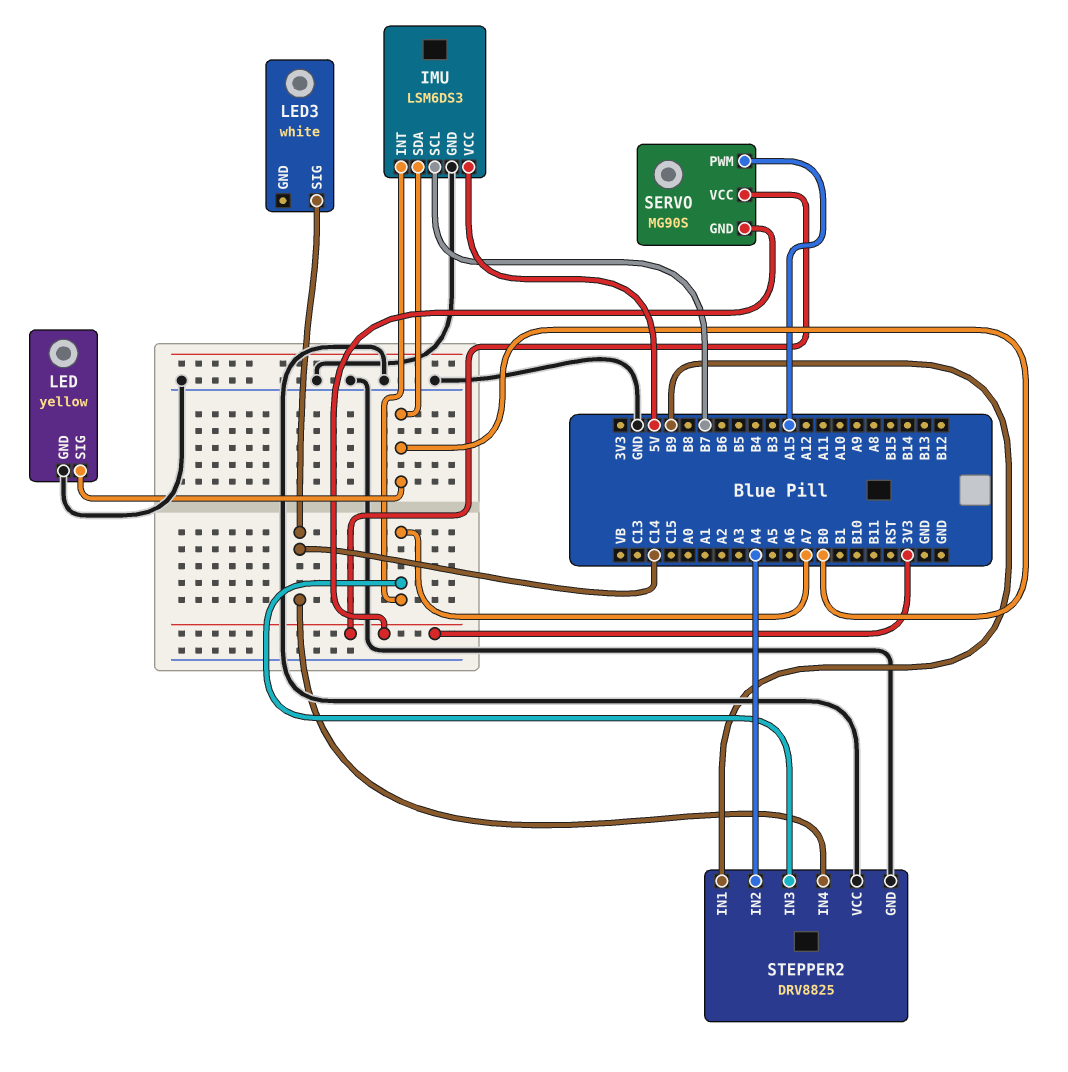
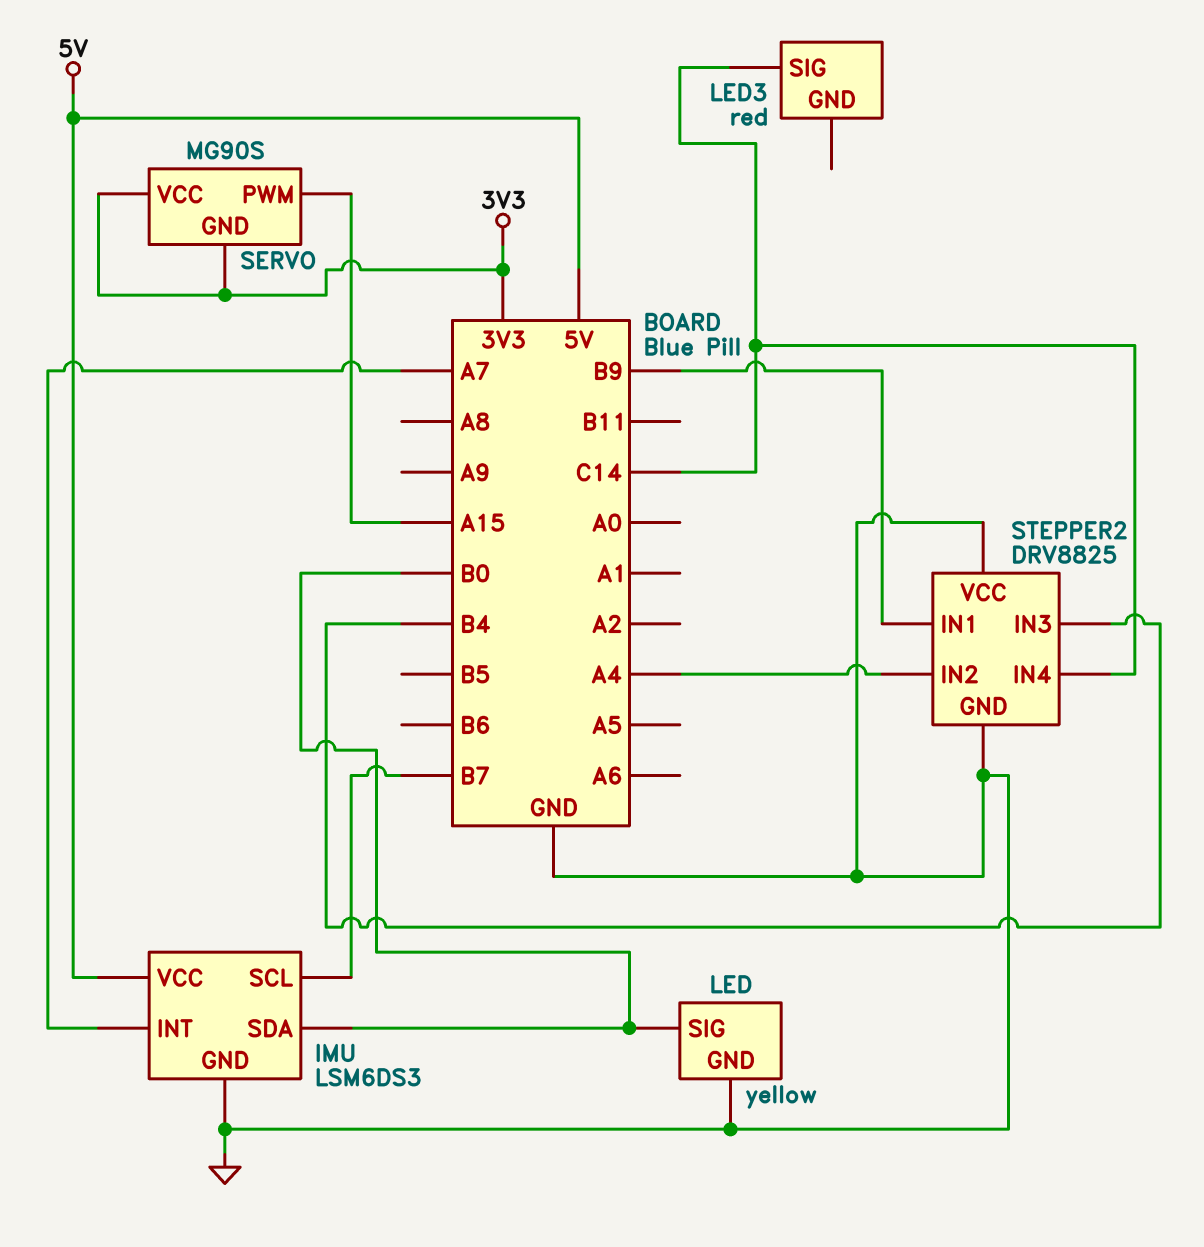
LED3: white -> red
STEPPER2 pin IN3: A7 -> B4

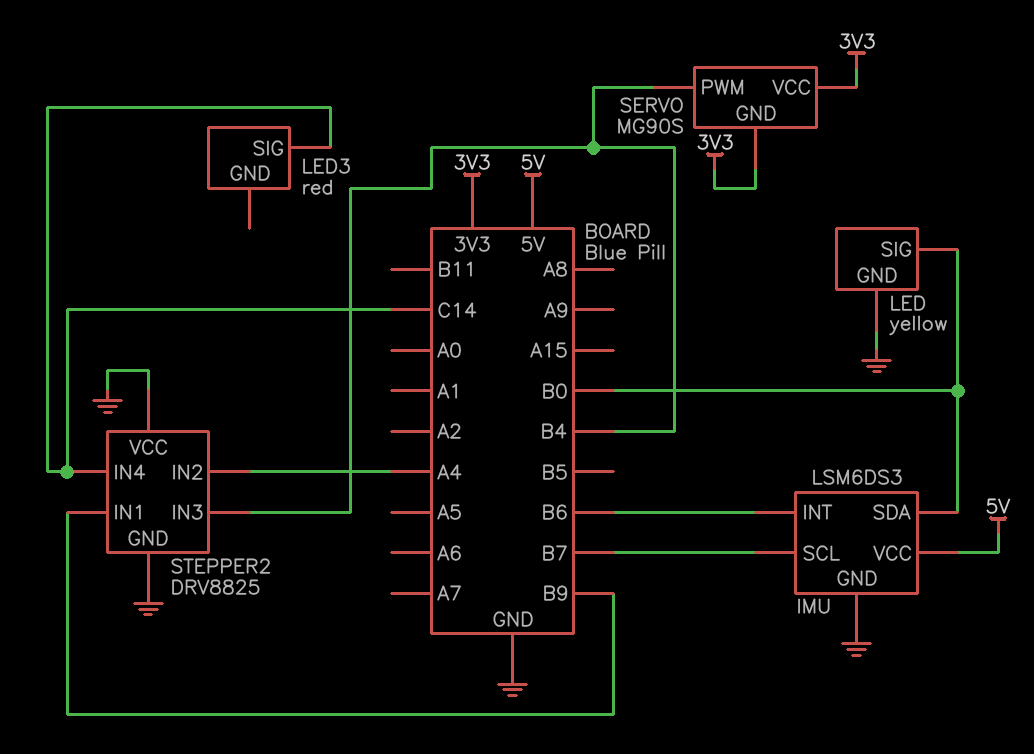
IMU pin INT: A7 -> B6
SERVO pin PWM: A15 -> B4

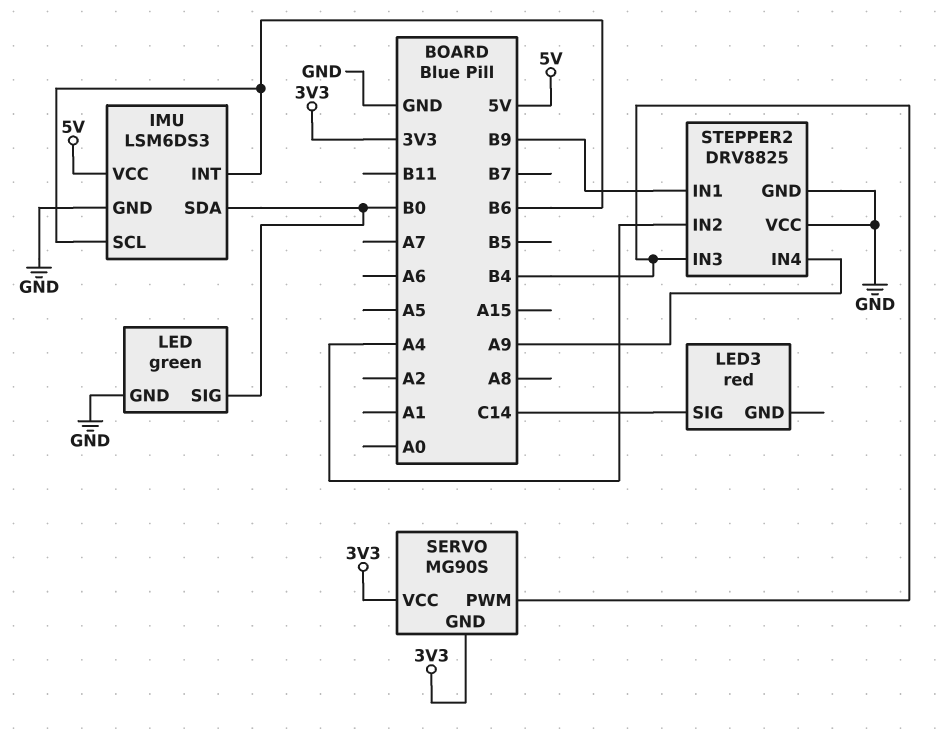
IMU pin SCL: B7 -> B6
LED: yellow -> green
STEPPER2 pin IN4: C14 -> A9

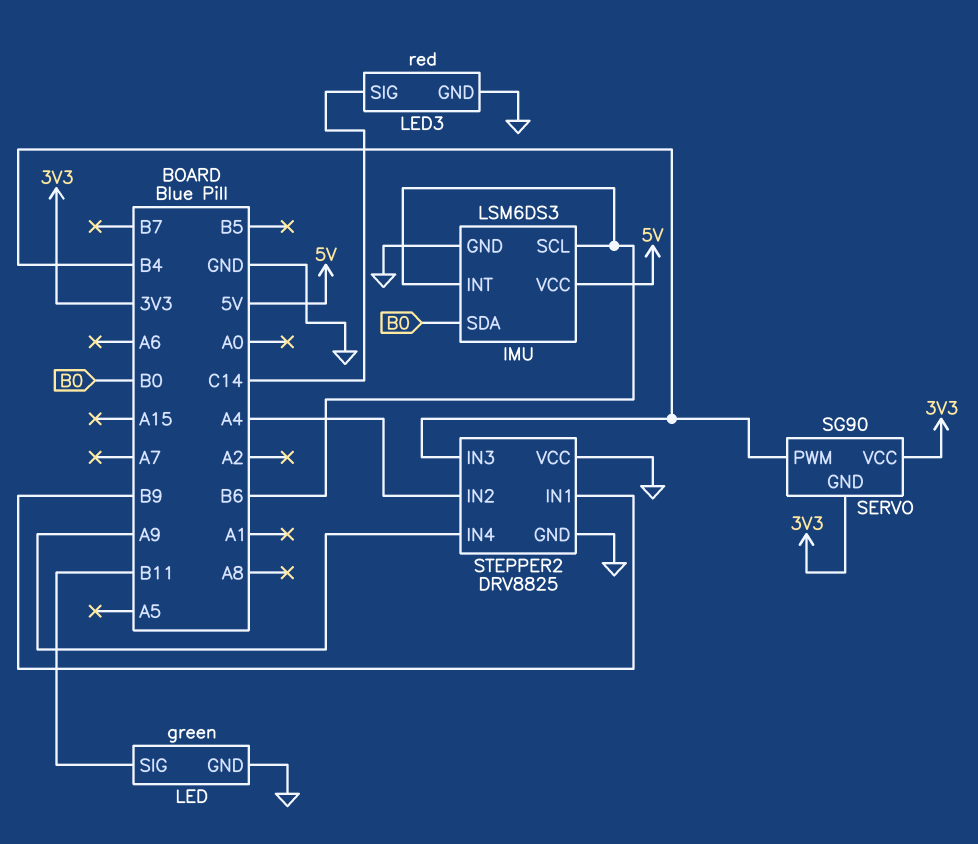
LED pin SIG: B0 -> B11
LED3 pin GND: none -> GND
SERVO: MG90S -> SG90

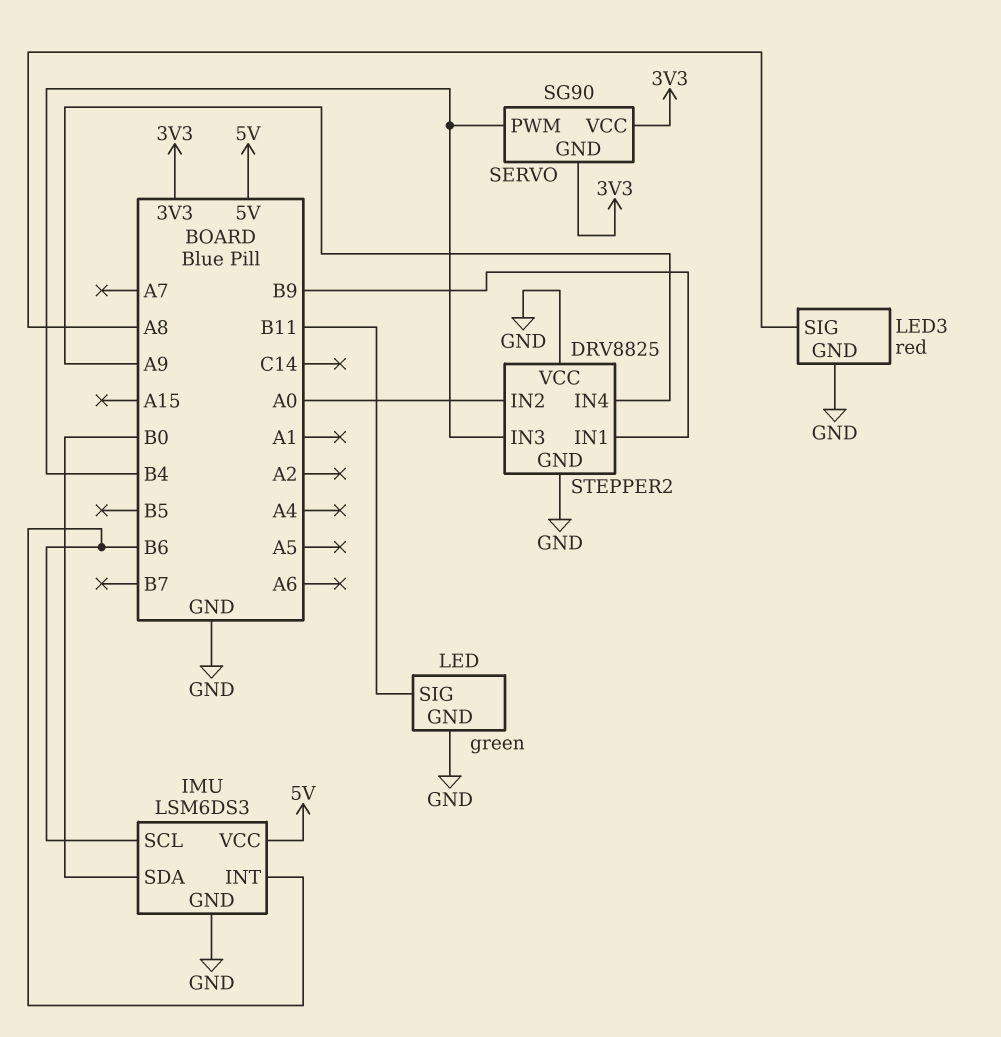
LED3 pin SIG: C14 -> A8
STEPPER2 pin IN2: A4 -> A0

